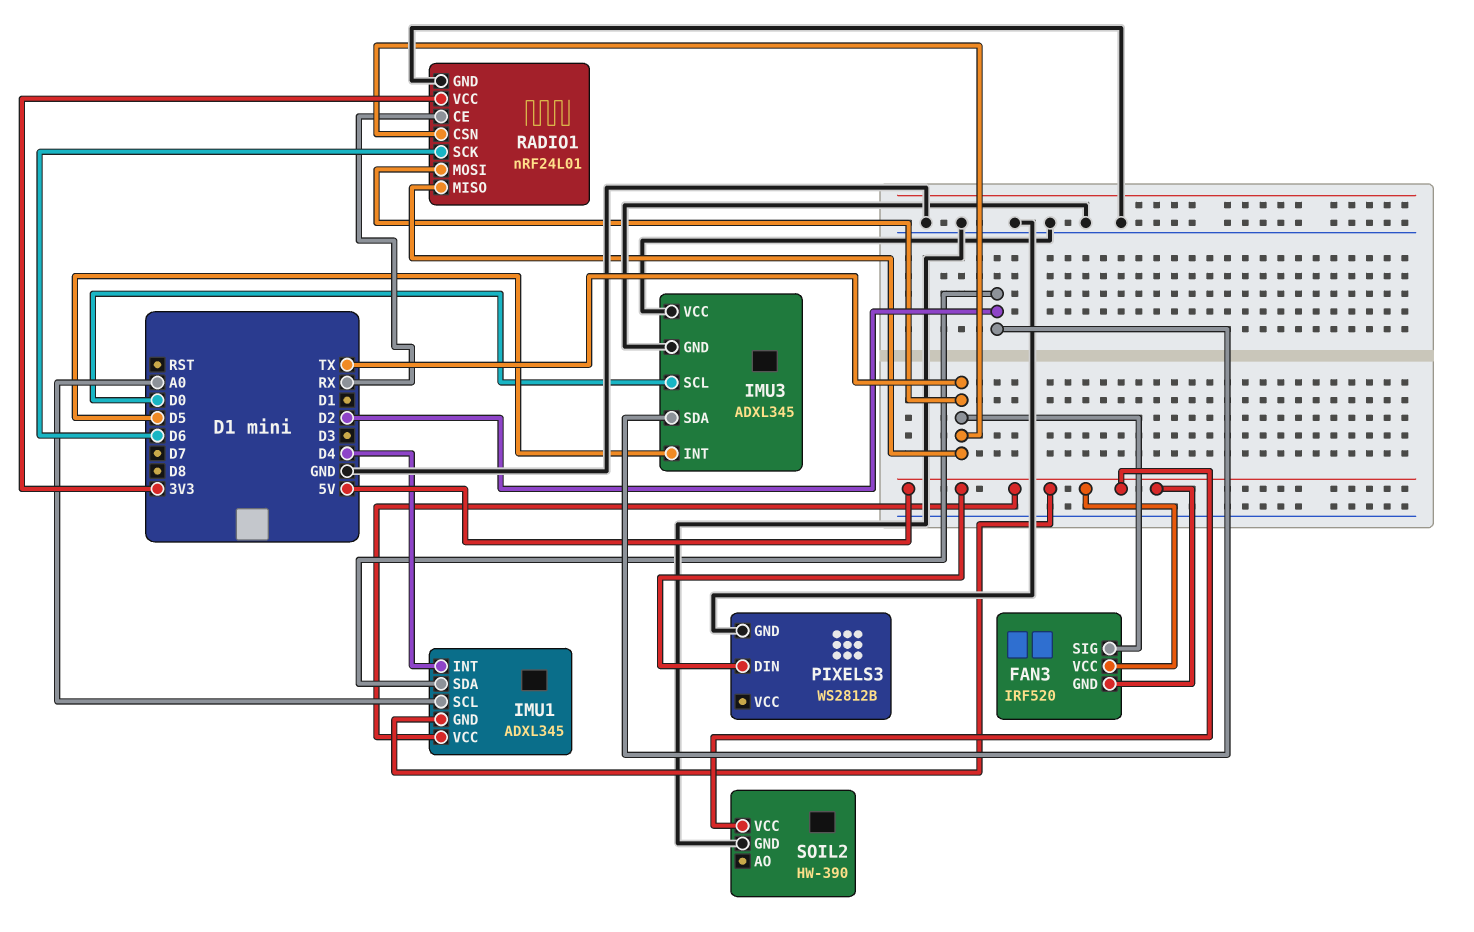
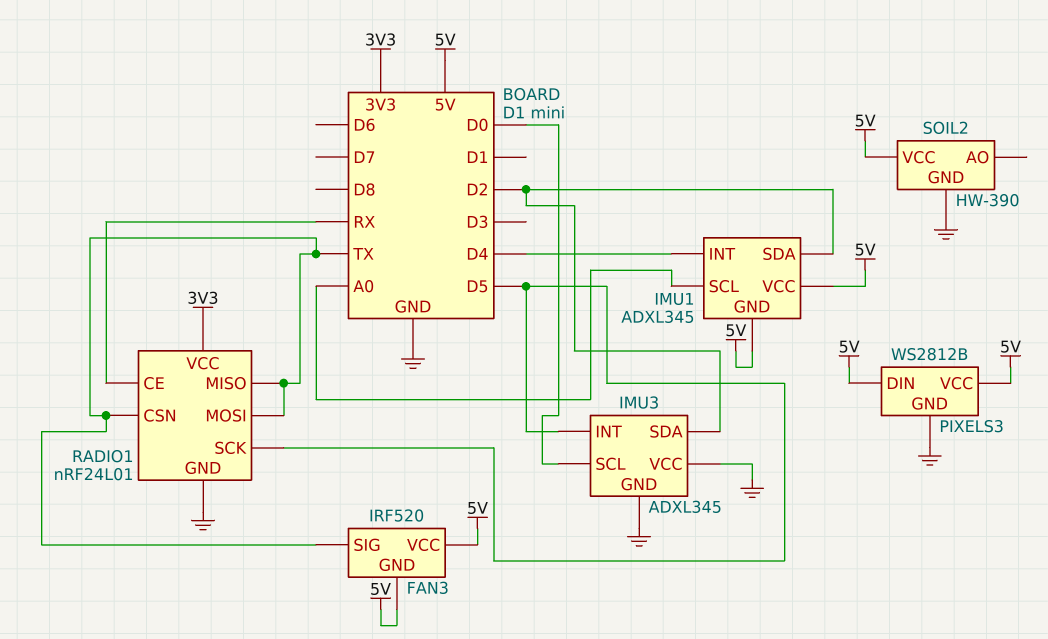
PIXELS3 pin VCC: none -> 5V
RADIO1 pin SCK: D6 -> D5

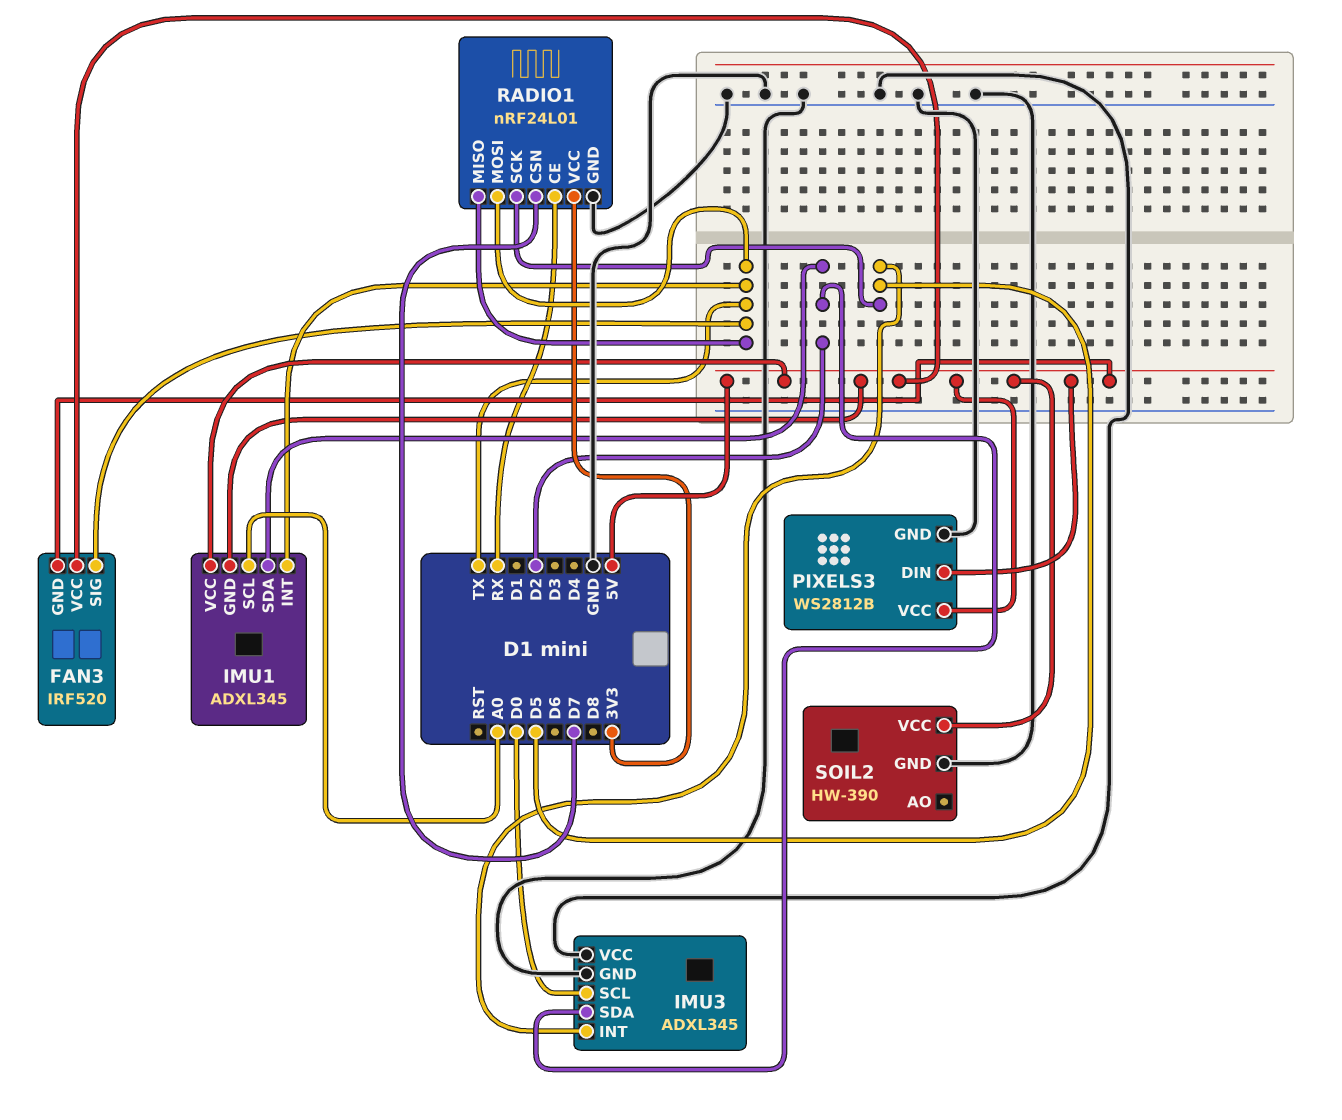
IMU1 pin INT: D4 -> TX
RADIO1 pin CSN: TX -> D7

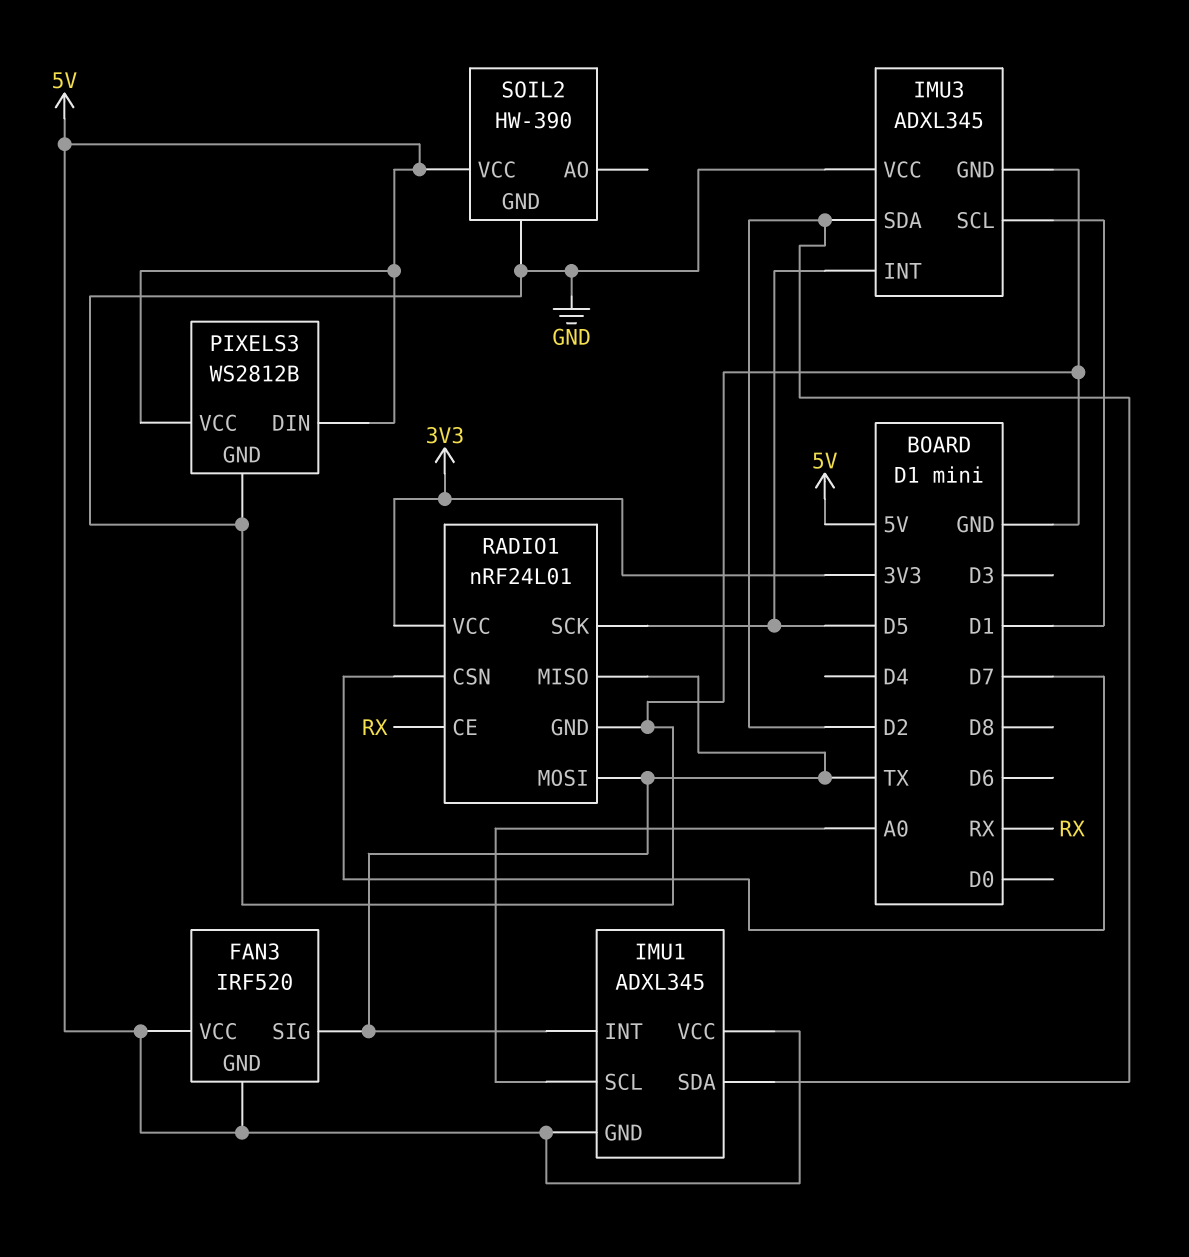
IMU3 pin SCL: D0 -> D1

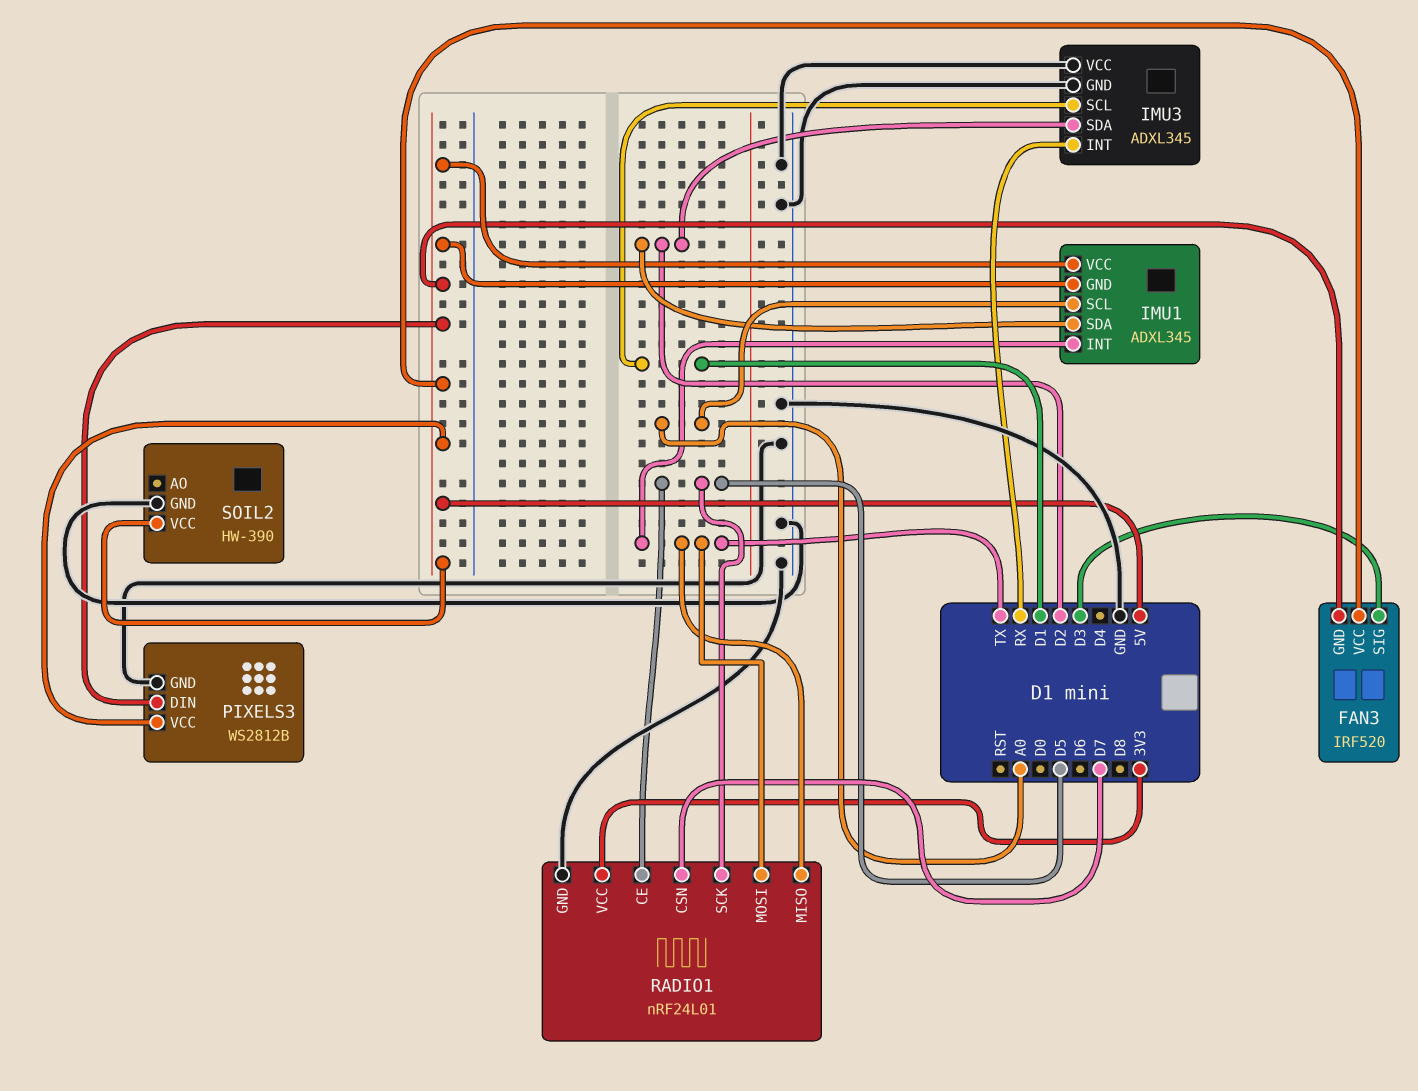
FAN3 pin SIG: TX -> D3
IMU3 pin INT: D5 -> RX
RADIO1 pin CE: RX -> D5

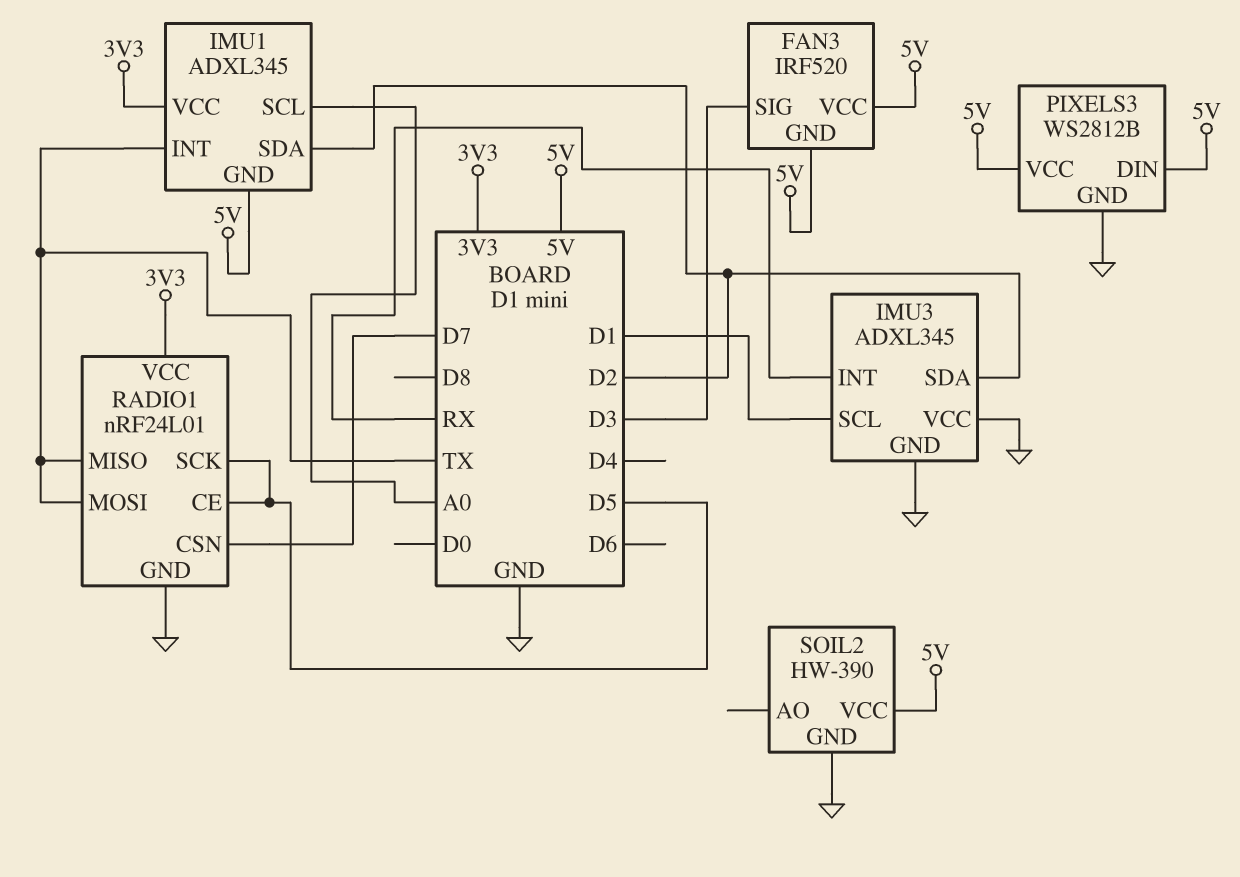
IMU1 pin VCC: 5V -> 3V3

